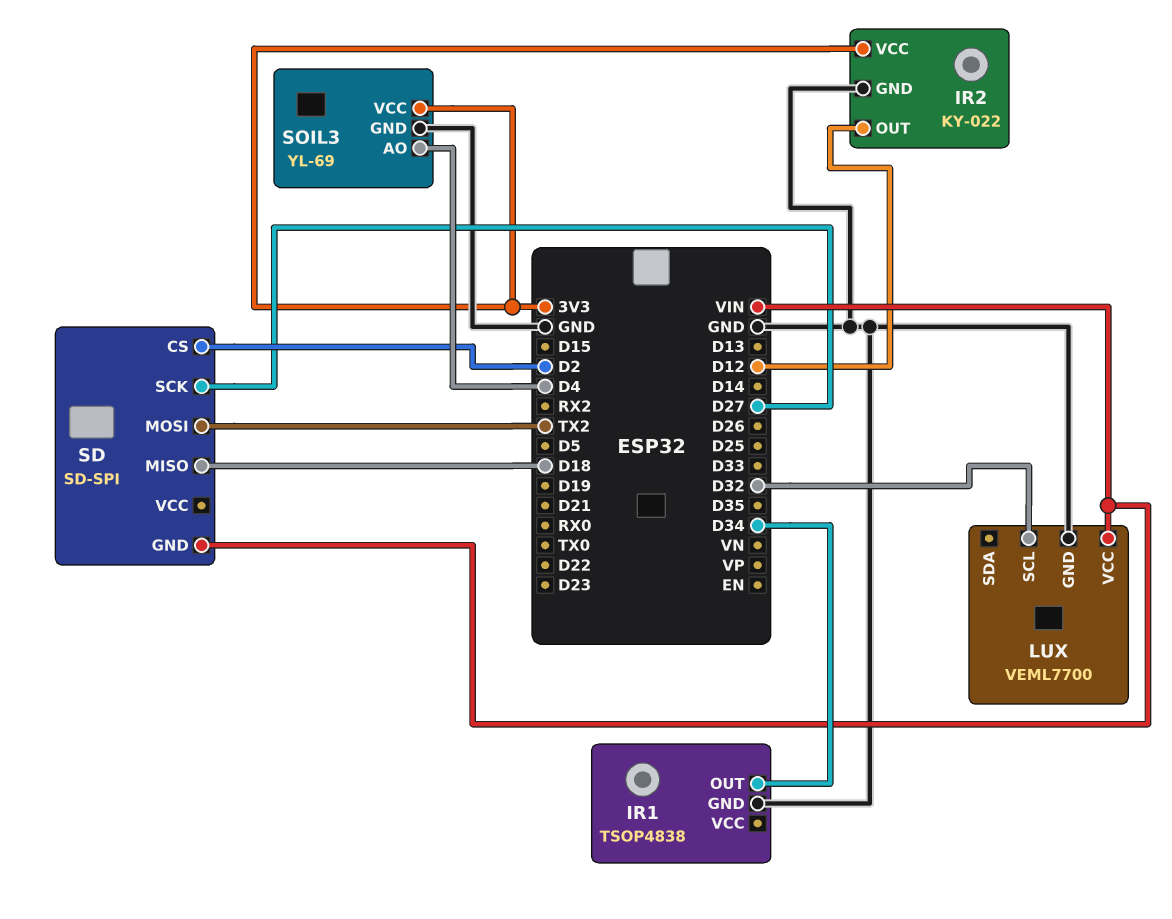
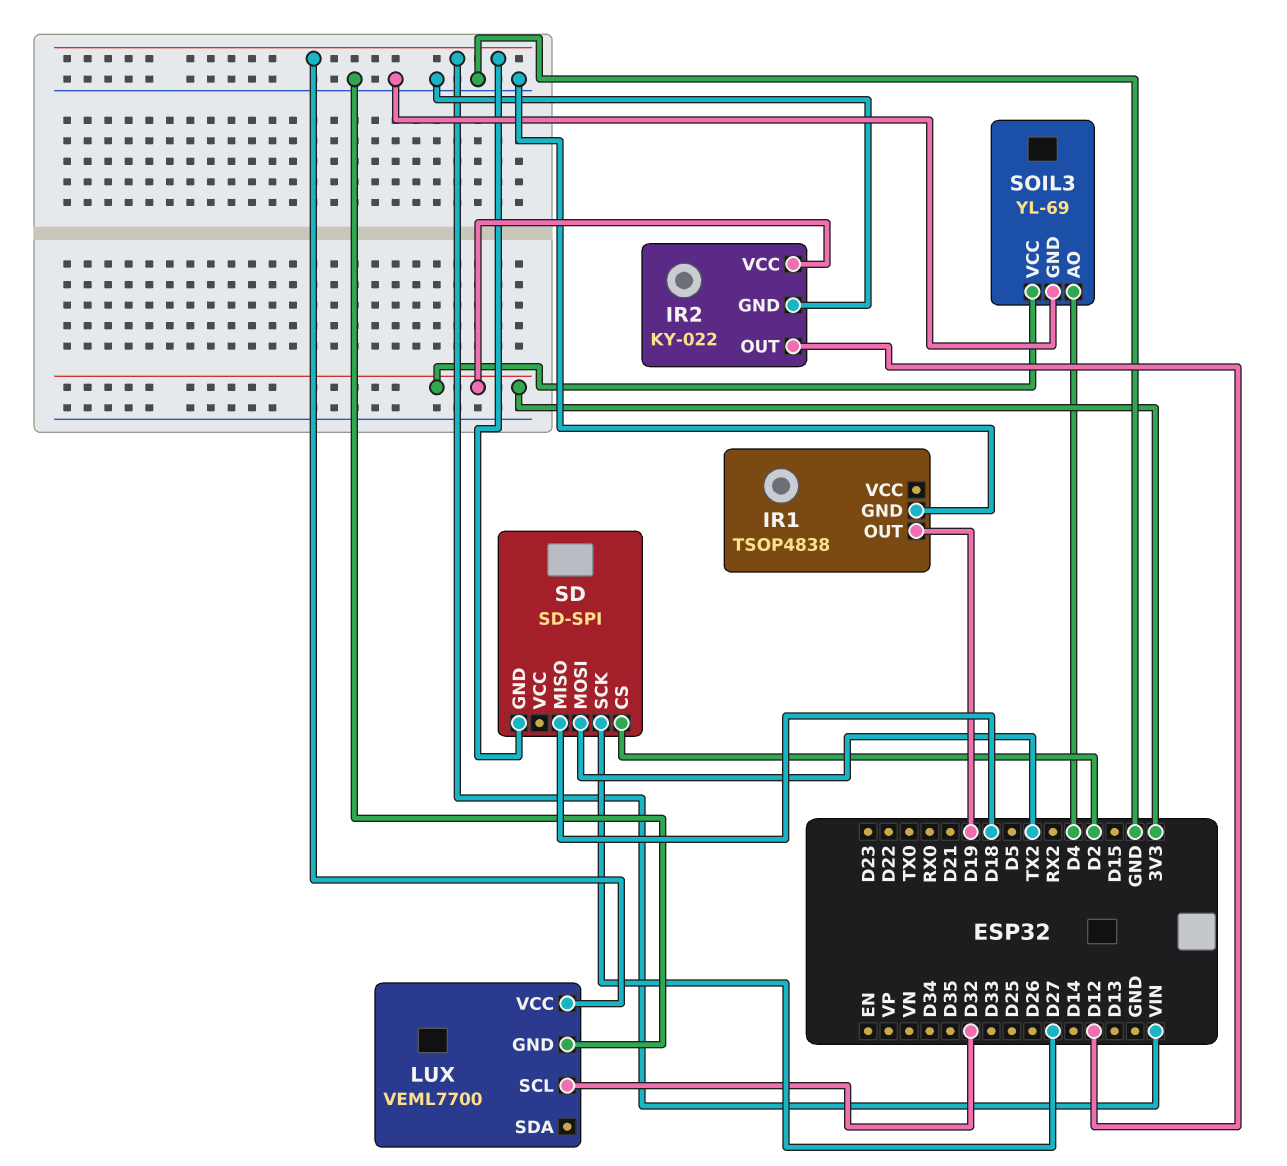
IR1 pin OUT: D34 -> D19

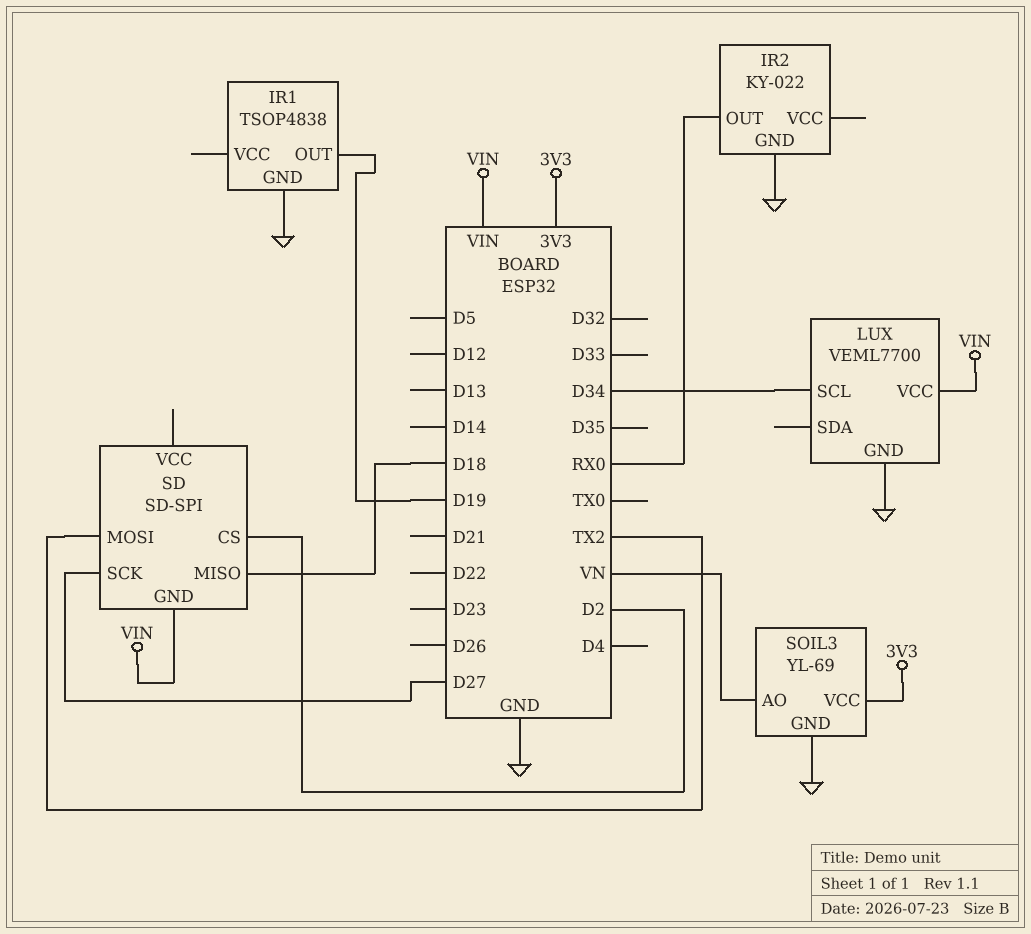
IR2 pin OUT: D12 -> RX0
IR2 pin VCC: 3V3 -> none
LUX pin SCL: D32 -> D34
SOIL3 pin AO: D4 -> VN

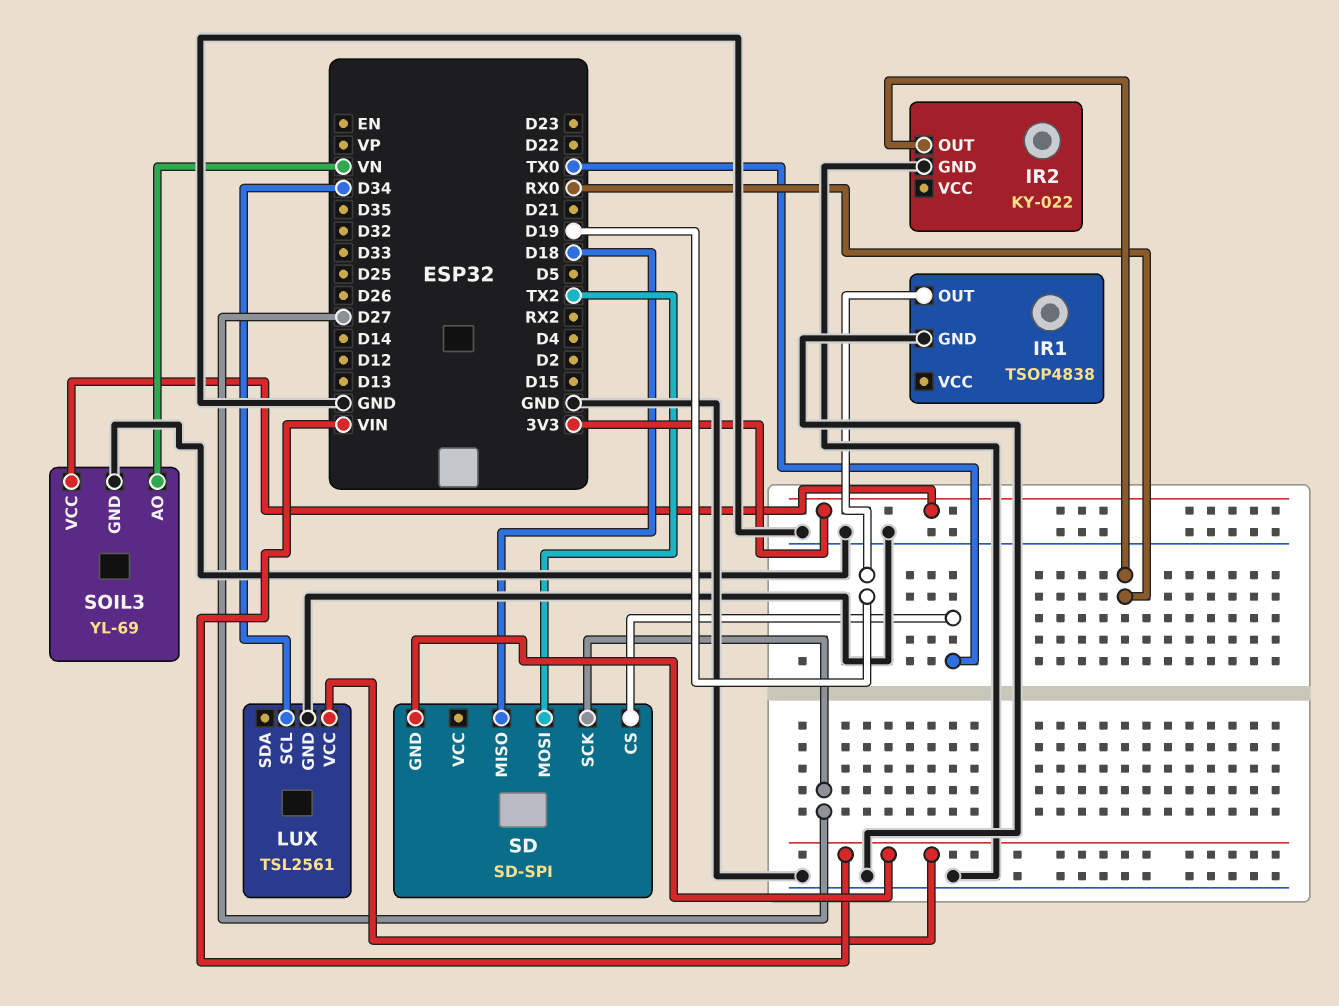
LUX: VEML7700 -> TSL2561
SD pin CS: D2 -> TX0

